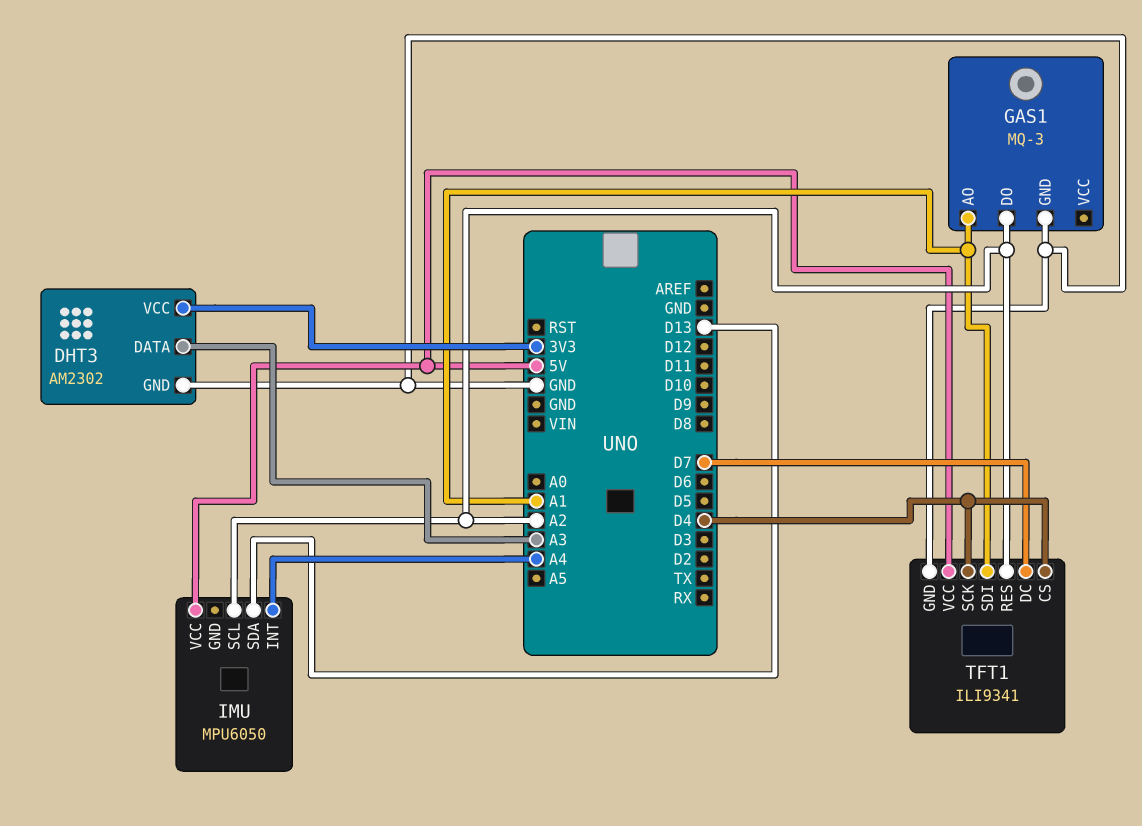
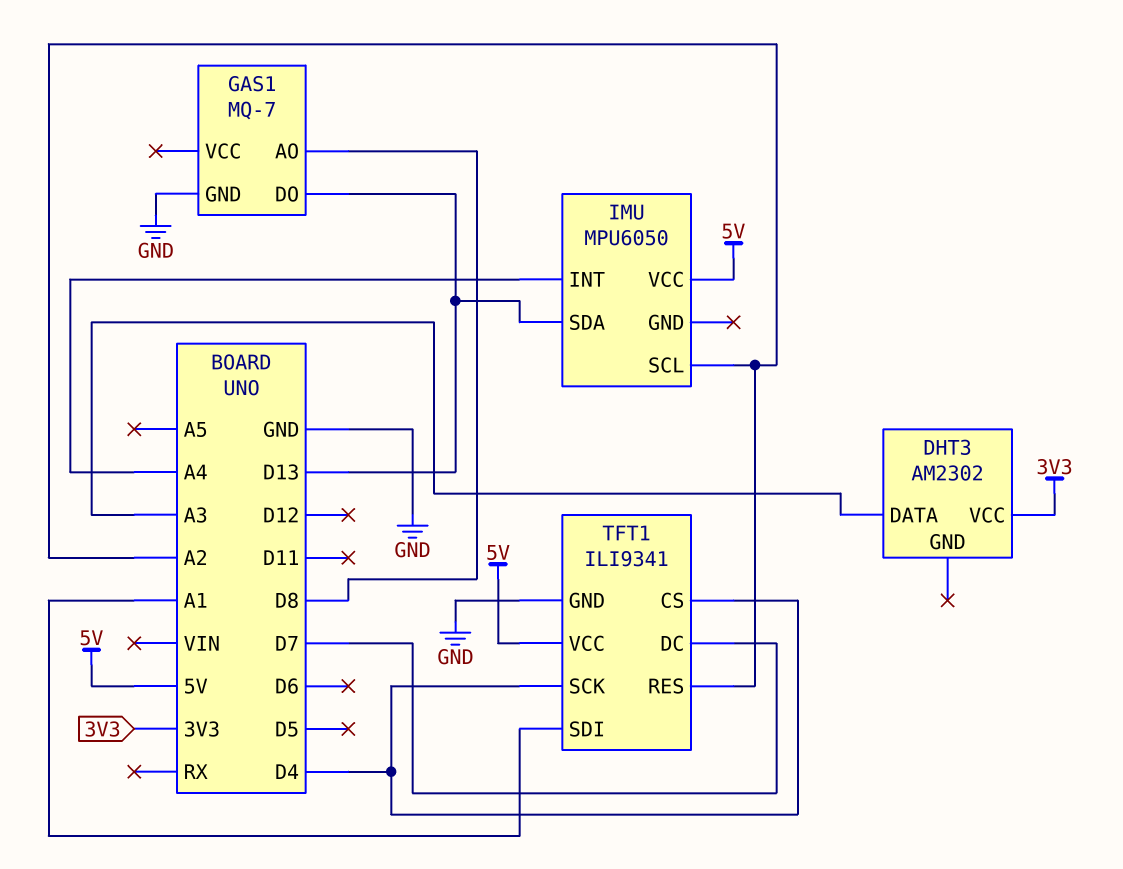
DHT3 pin GND: GND -> none
GAS1: MQ-3 -> MQ-7
GAS1 pin AO: A1 -> D8
GAS1 pin DO: A2 -> D13

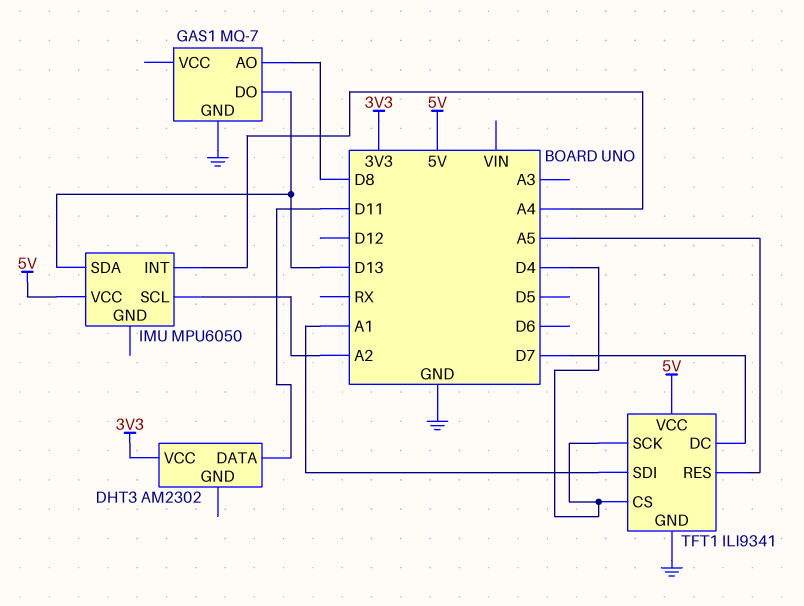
DHT3 pin DATA: A3 -> D11
TFT1 pin RES: A2 -> A5

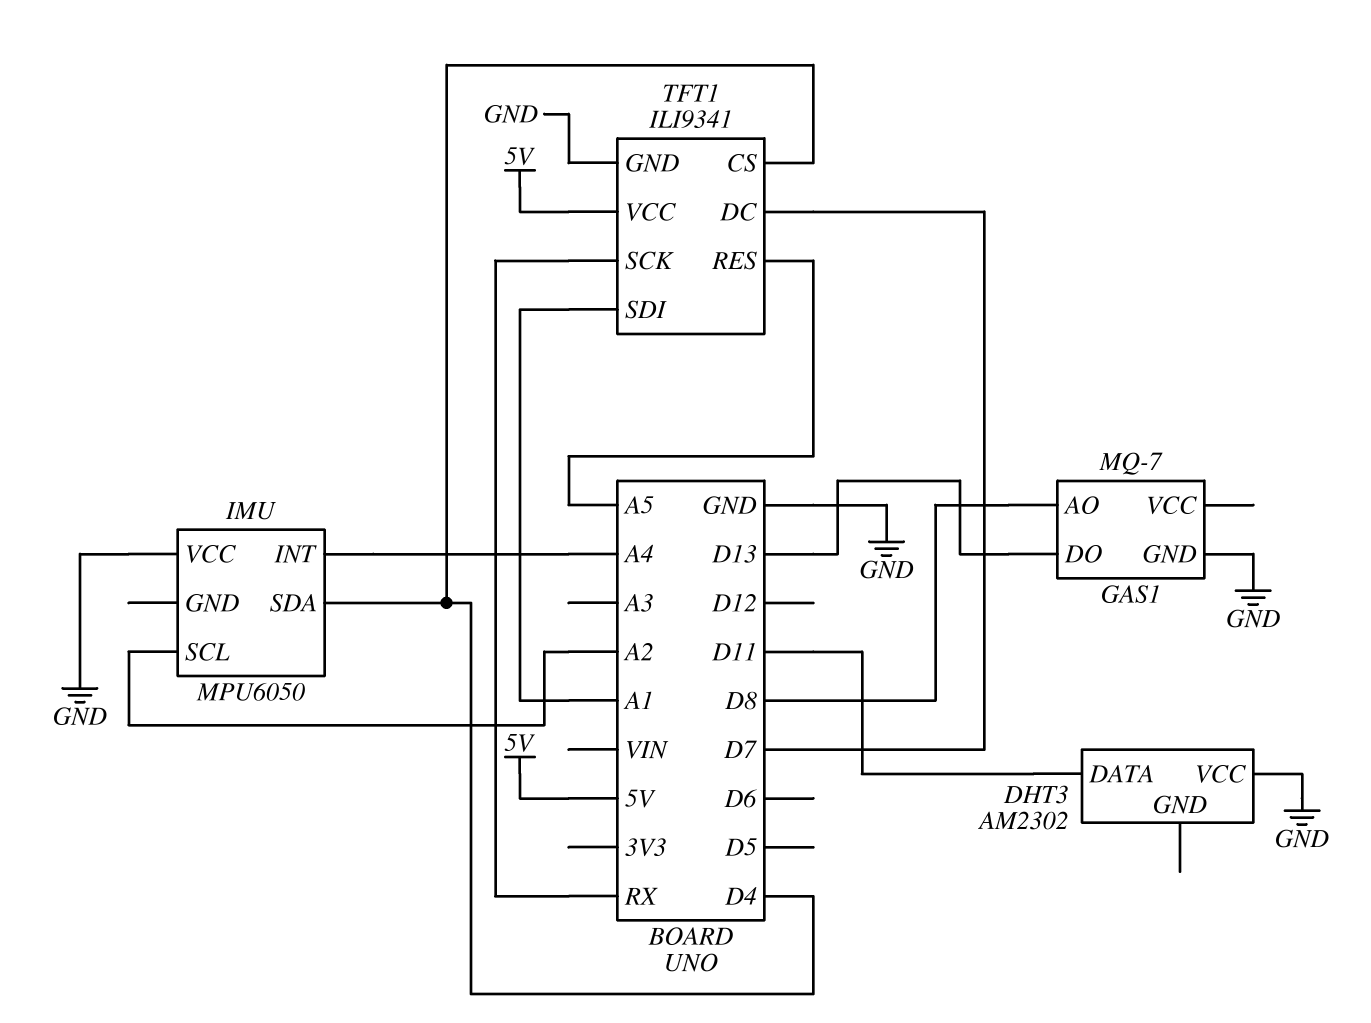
DHT3 pin VCC: 3V3 -> GND
IMU pin SDA: D13 -> D4
IMU pin VCC: 5V -> GND
TFT1 pin SCK: D4 -> RX

